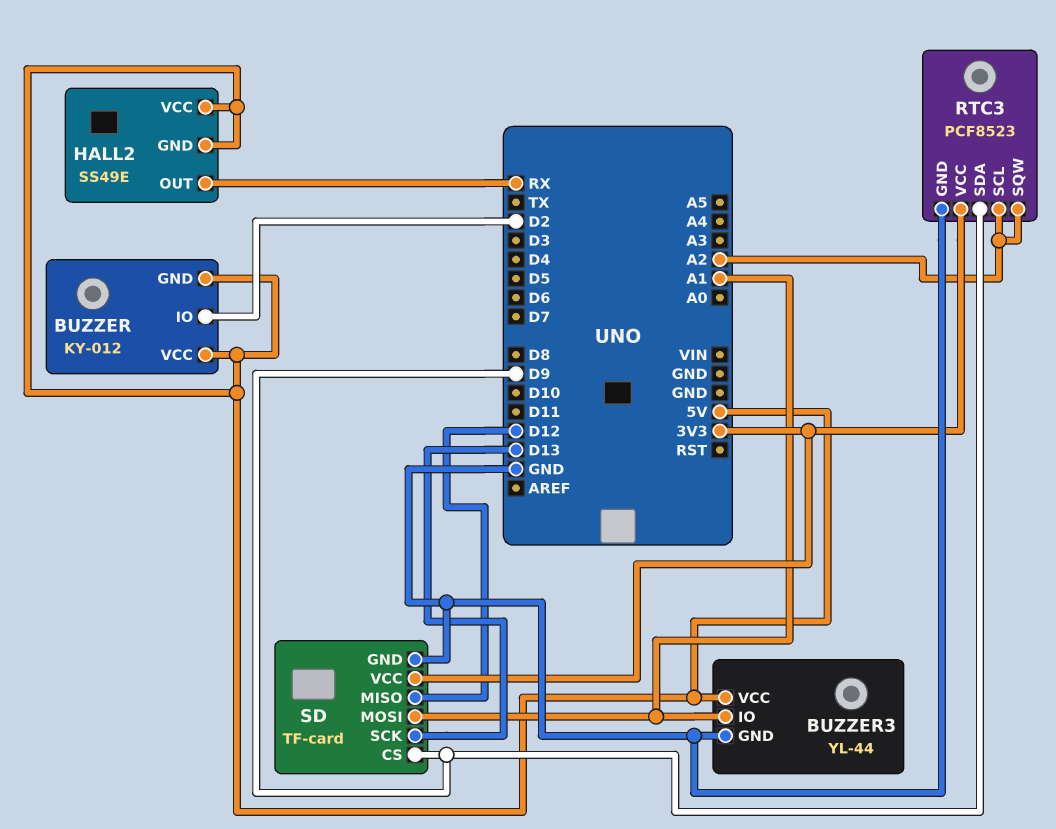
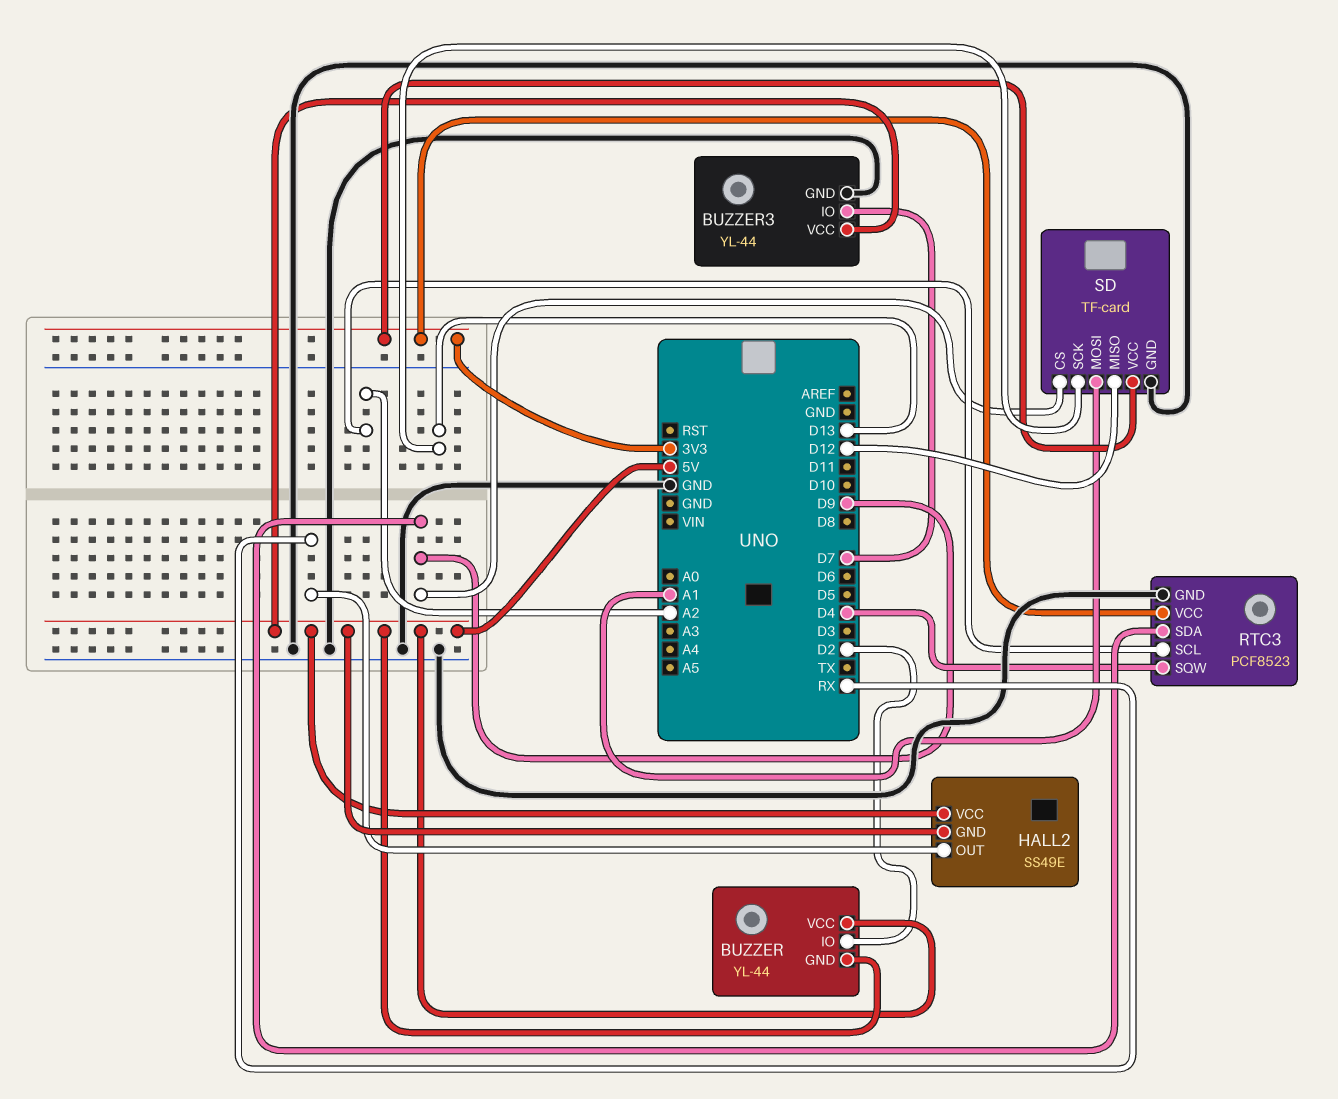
BUZZER: KY-012 -> YL-44
BUZZER3 pin IO: A1 -> D7
RTC3 pin SQW: A2 -> D4

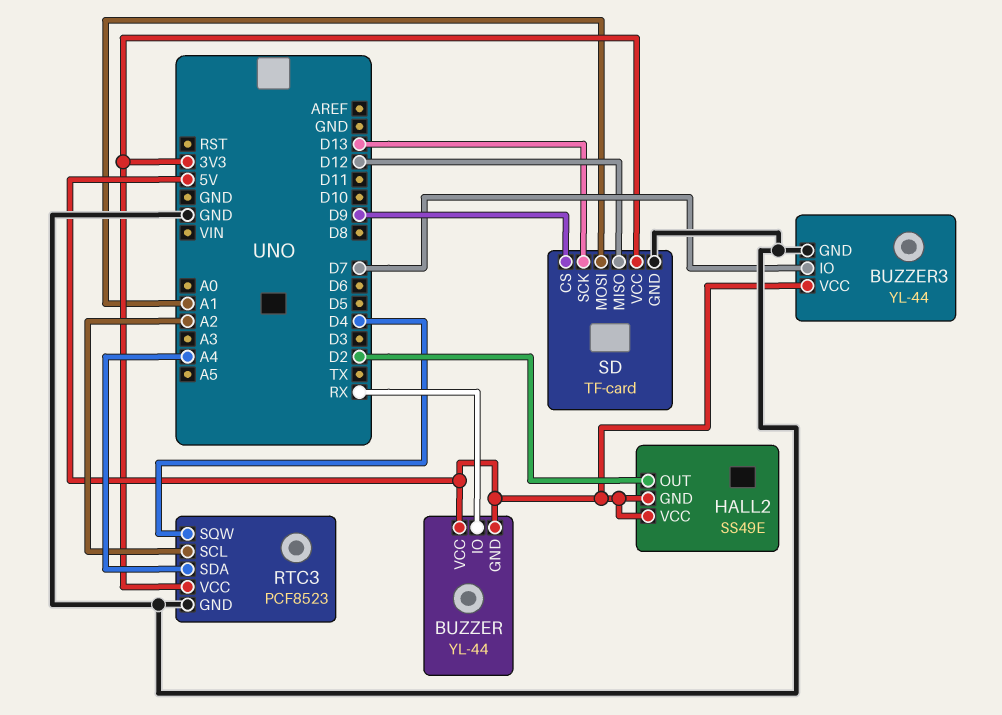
BUZZER pin IO: D2 -> RX
HALL2 pin OUT: RX -> D2
RTC3 pin SDA: D9 -> A4

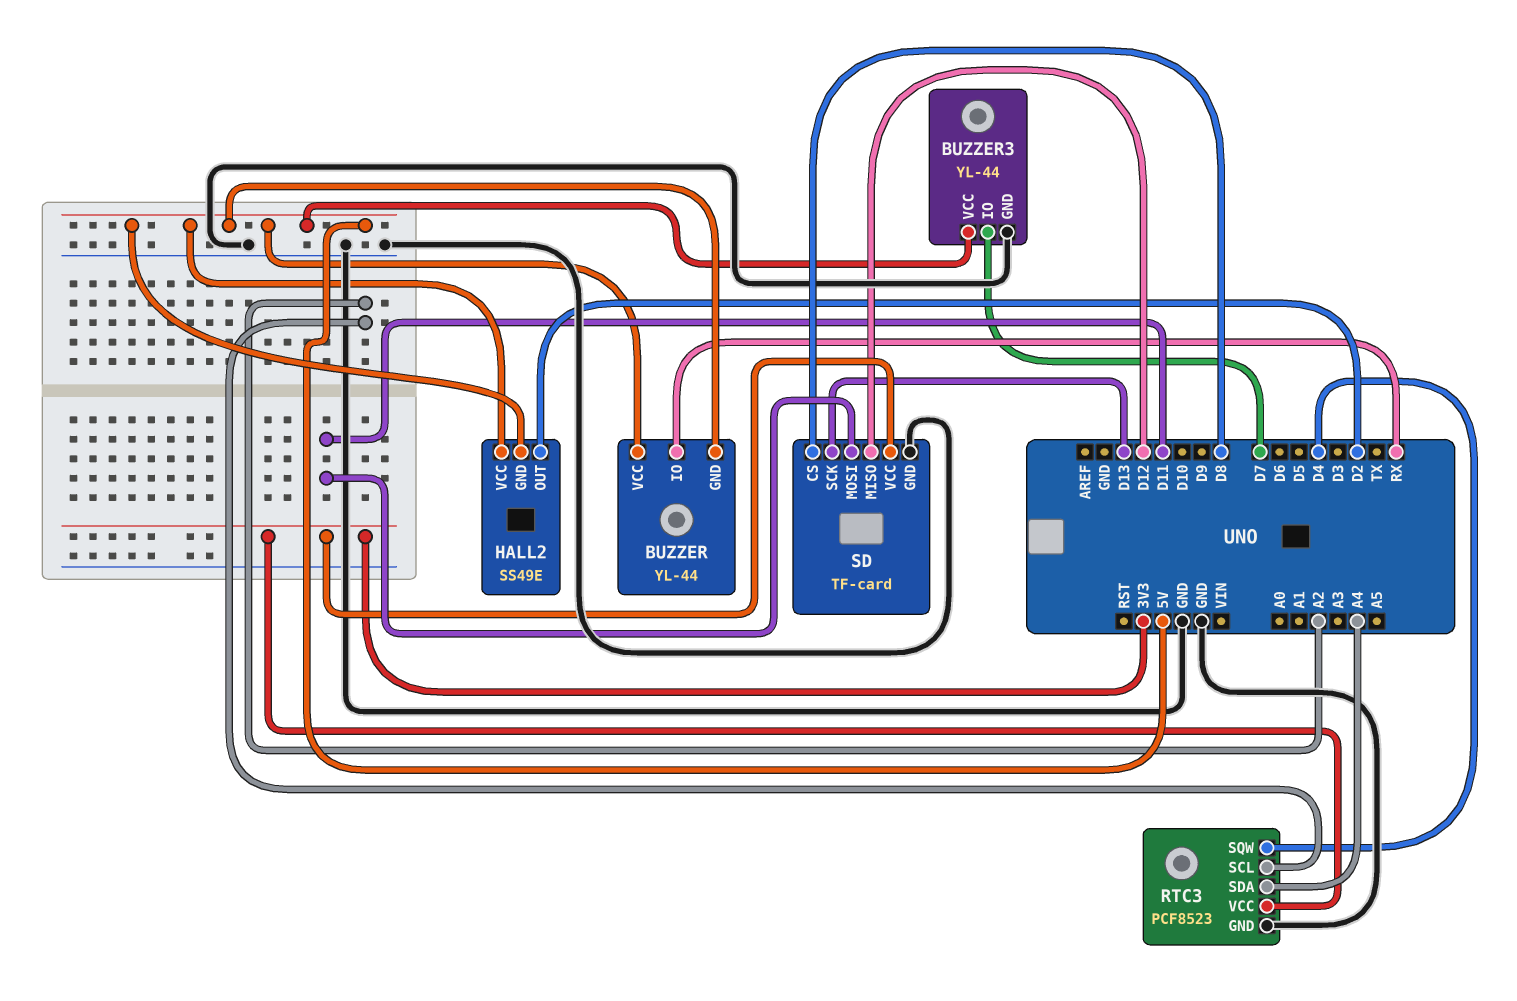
SD pin CS: D9 -> D8
SD pin MOSI: A1 -> D11

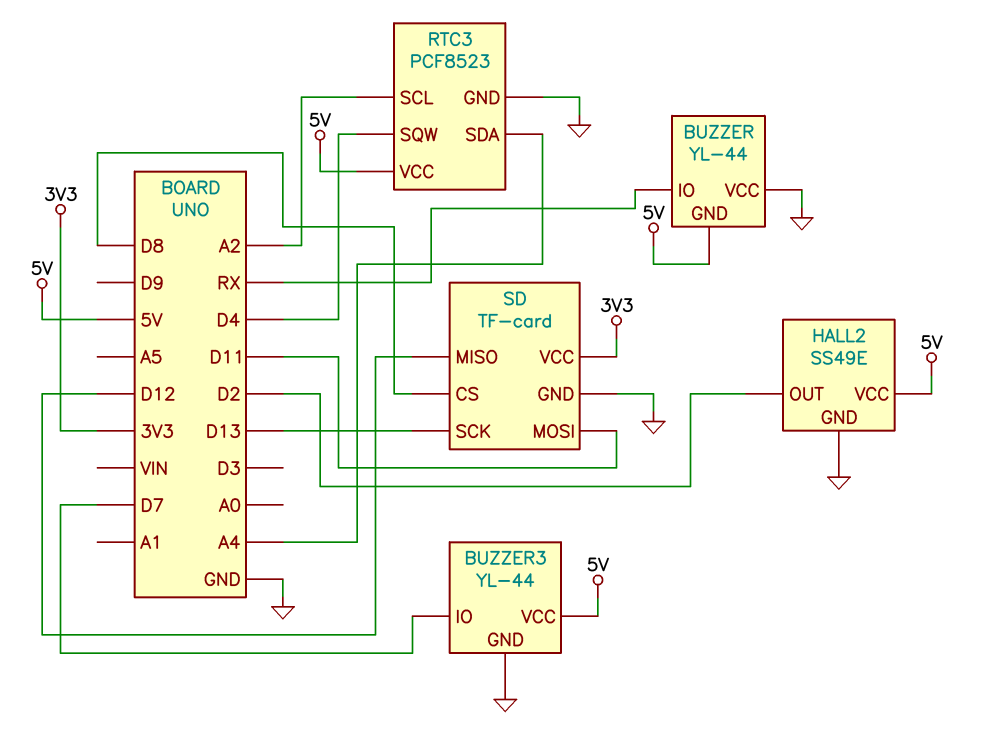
BUZZER pin VCC: 5V -> GND
HALL2 pin GND: 5V -> GND
RTC3 pin VCC: 3V3 -> 5V

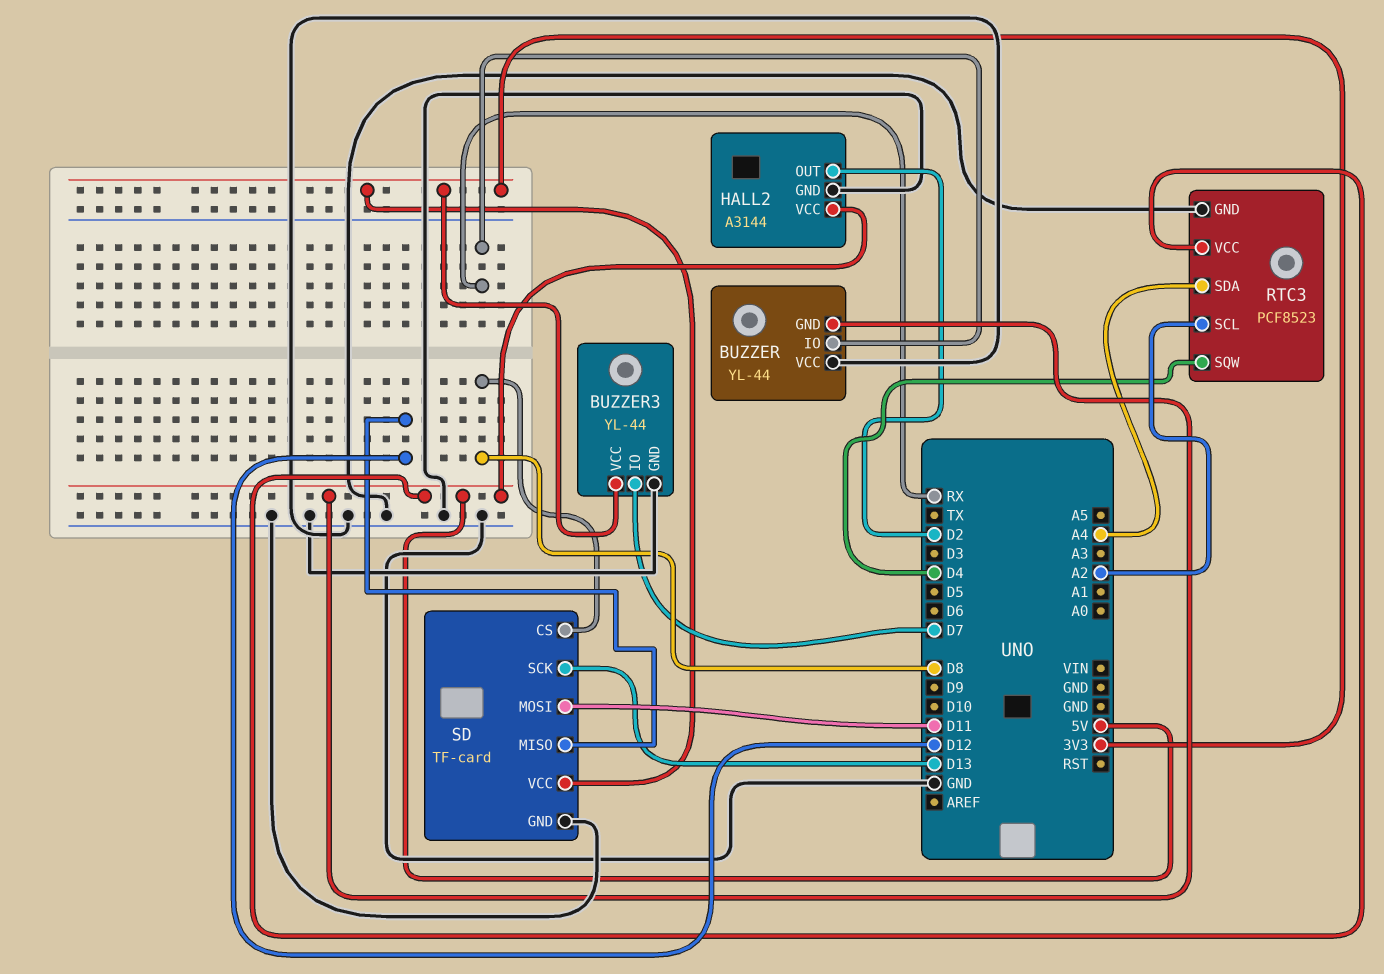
BUZZER3 pin VCC: 5V -> 3V3
HALL2: SS49E -> A3144

